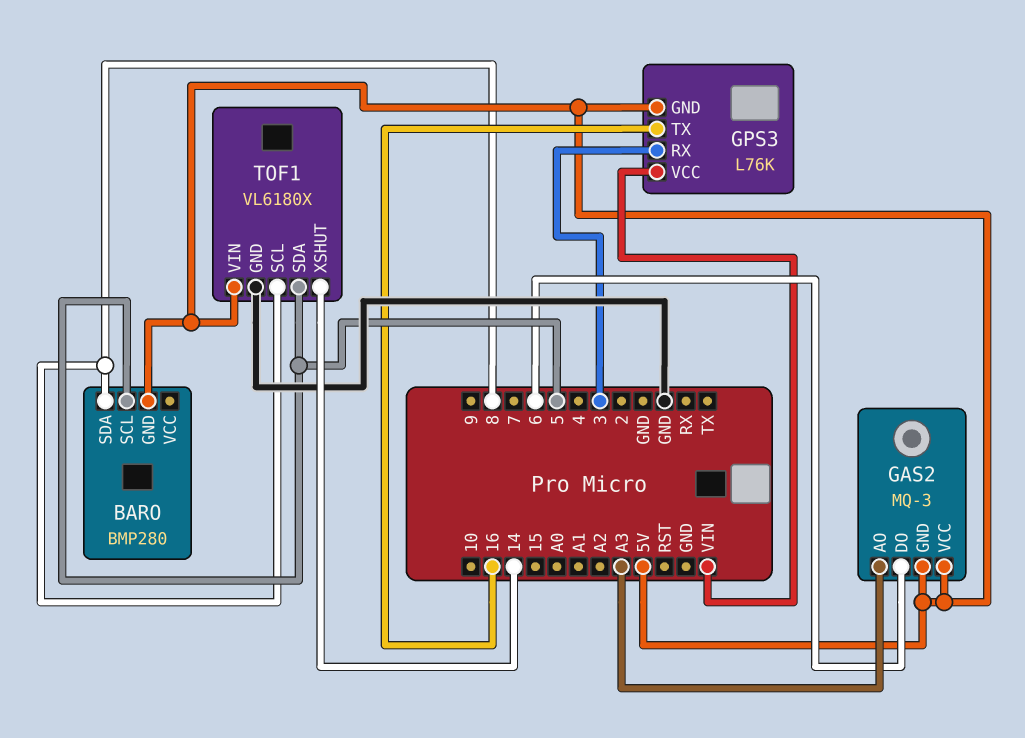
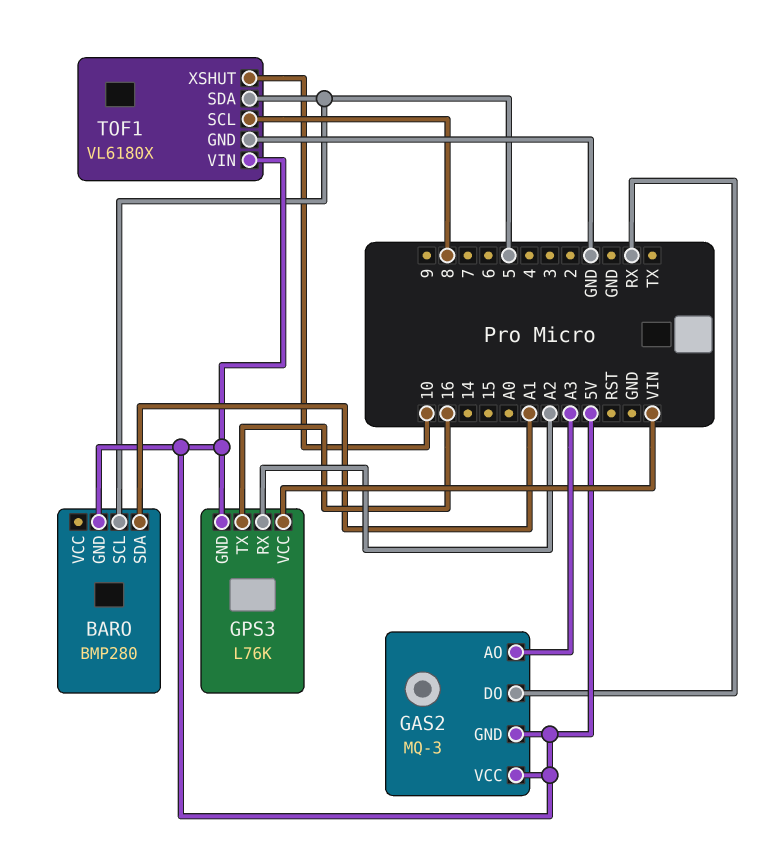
BARO pin SDA: 8 -> A1
GAS2 pin DO: 6 -> RX
GPS3 pin RX: 3 -> A2
TOF1 pin XSHUT: 14 -> 10

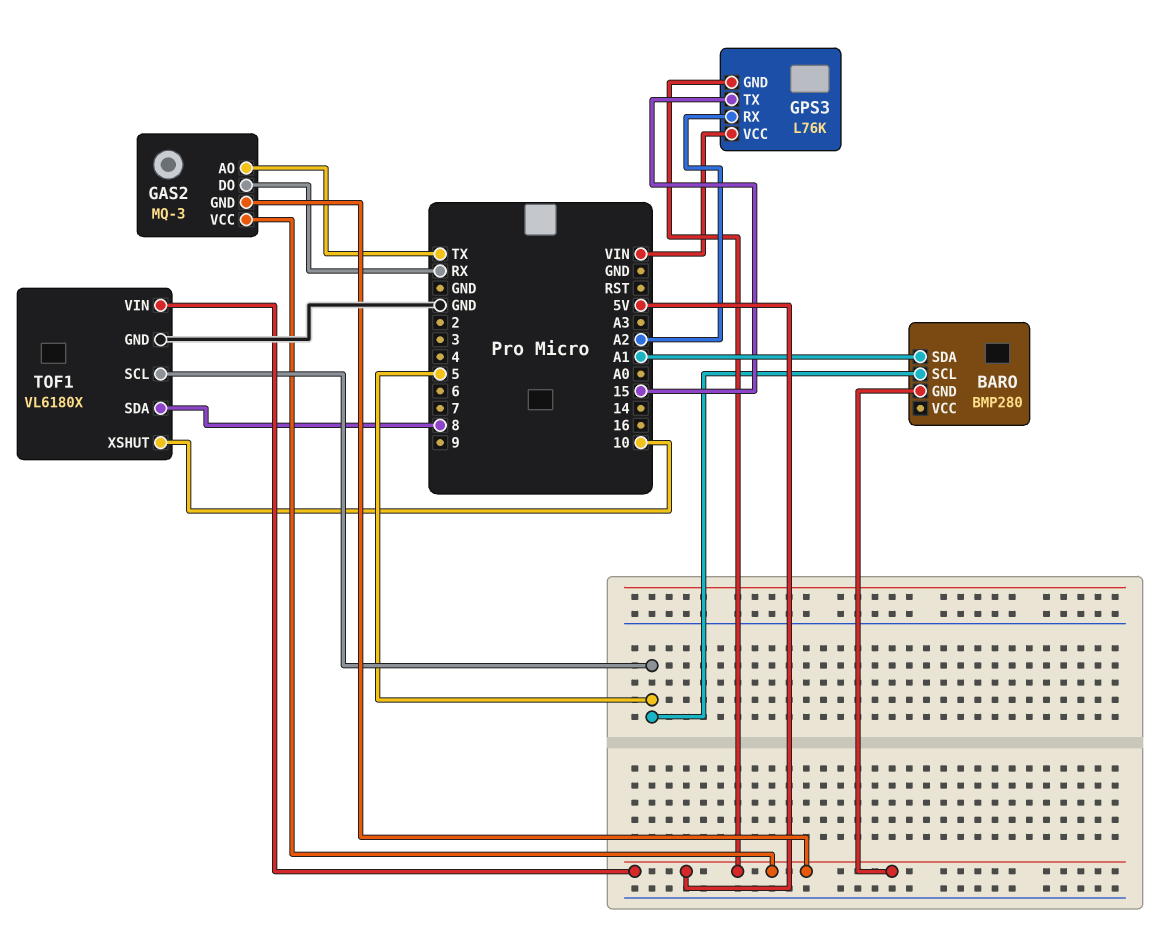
GAS2 pin AO: A3 -> TX
GPS3 pin TX: 16 -> 15
TOF1 pin SCL: 8 -> 5
TOF1 pin SDA: 5 -> 8

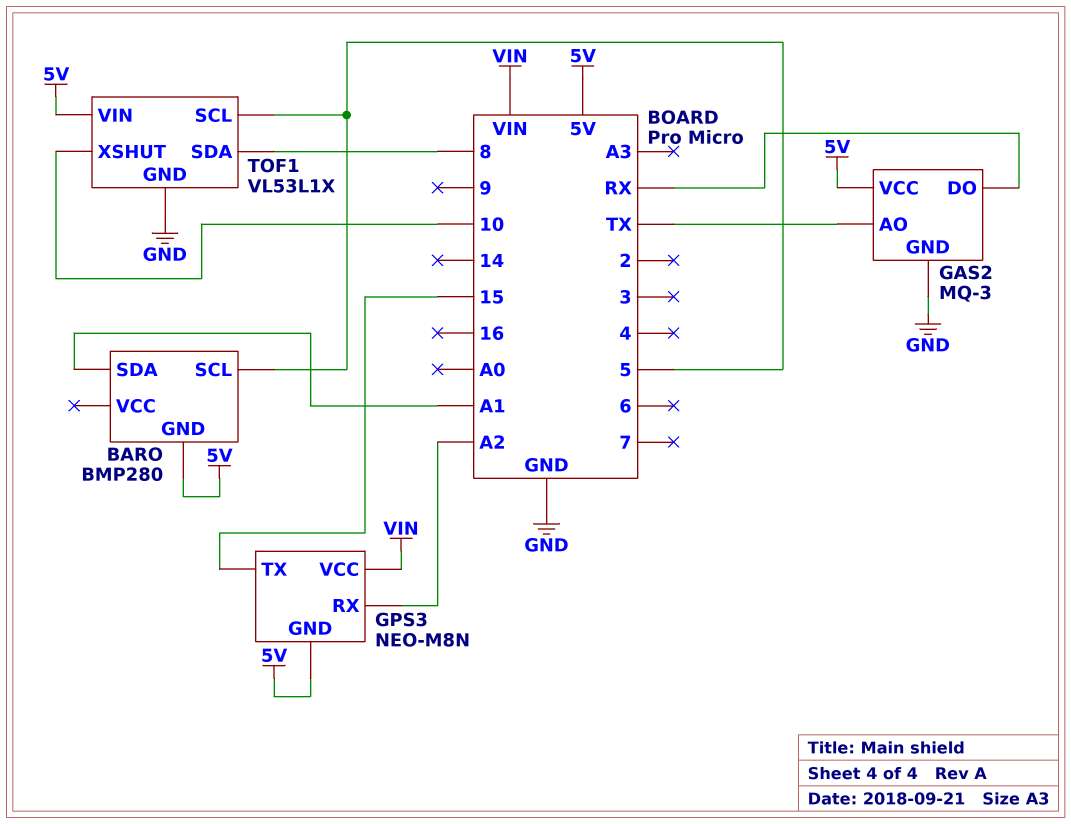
GAS2 pin GND: 5V -> GND
GPS3: L76K -> NEO-M8N
TOF1: VL6180X -> VL53L1X

